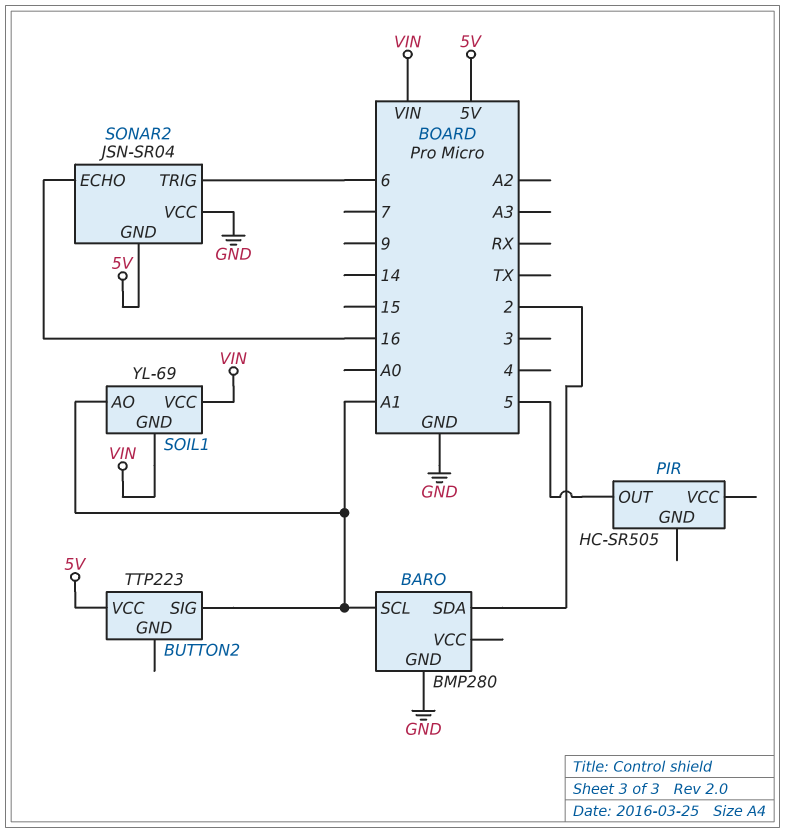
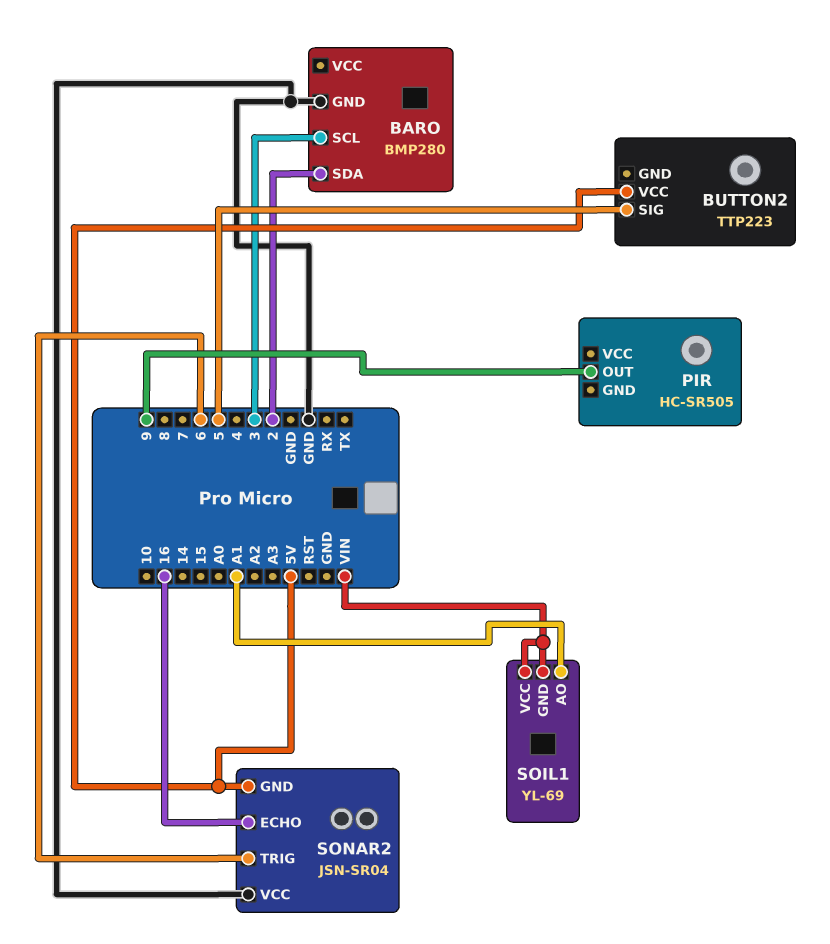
BARO pin SCL: A1 -> 3
BUTTON2 pin SIG: A1 -> 5
PIR pin OUT: 5 -> 9

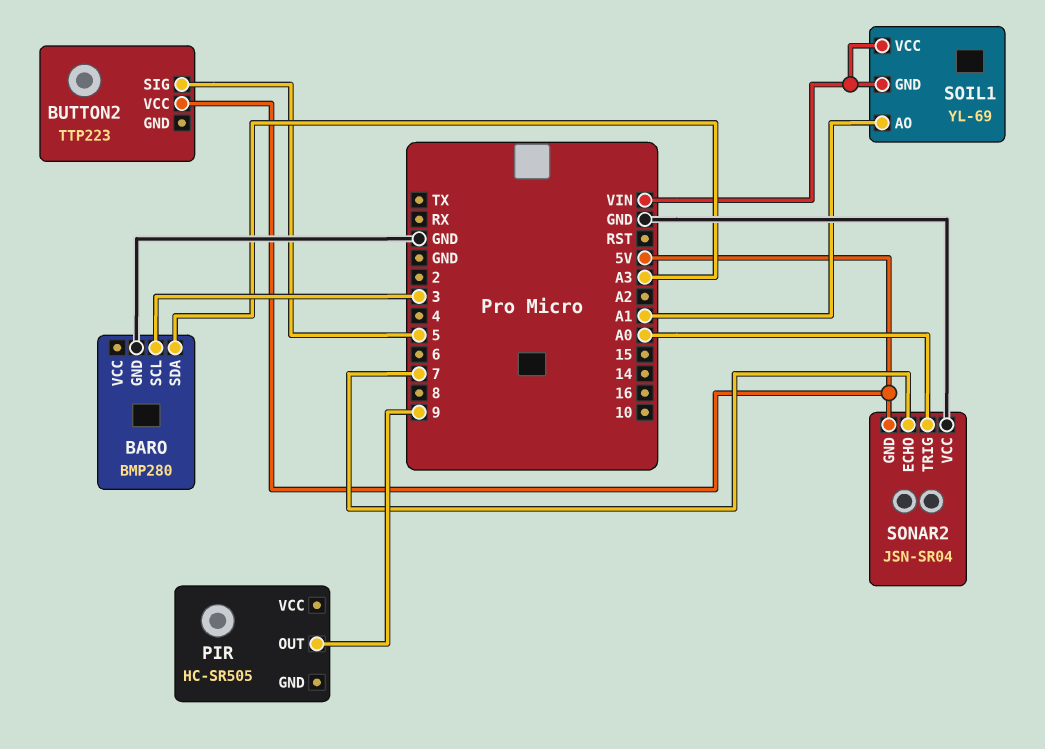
BARO pin SDA: 2 -> A3
SONAR2 pin ECHO: 16 -> 7
SONAR2 pin TRIG: 6 -> A0

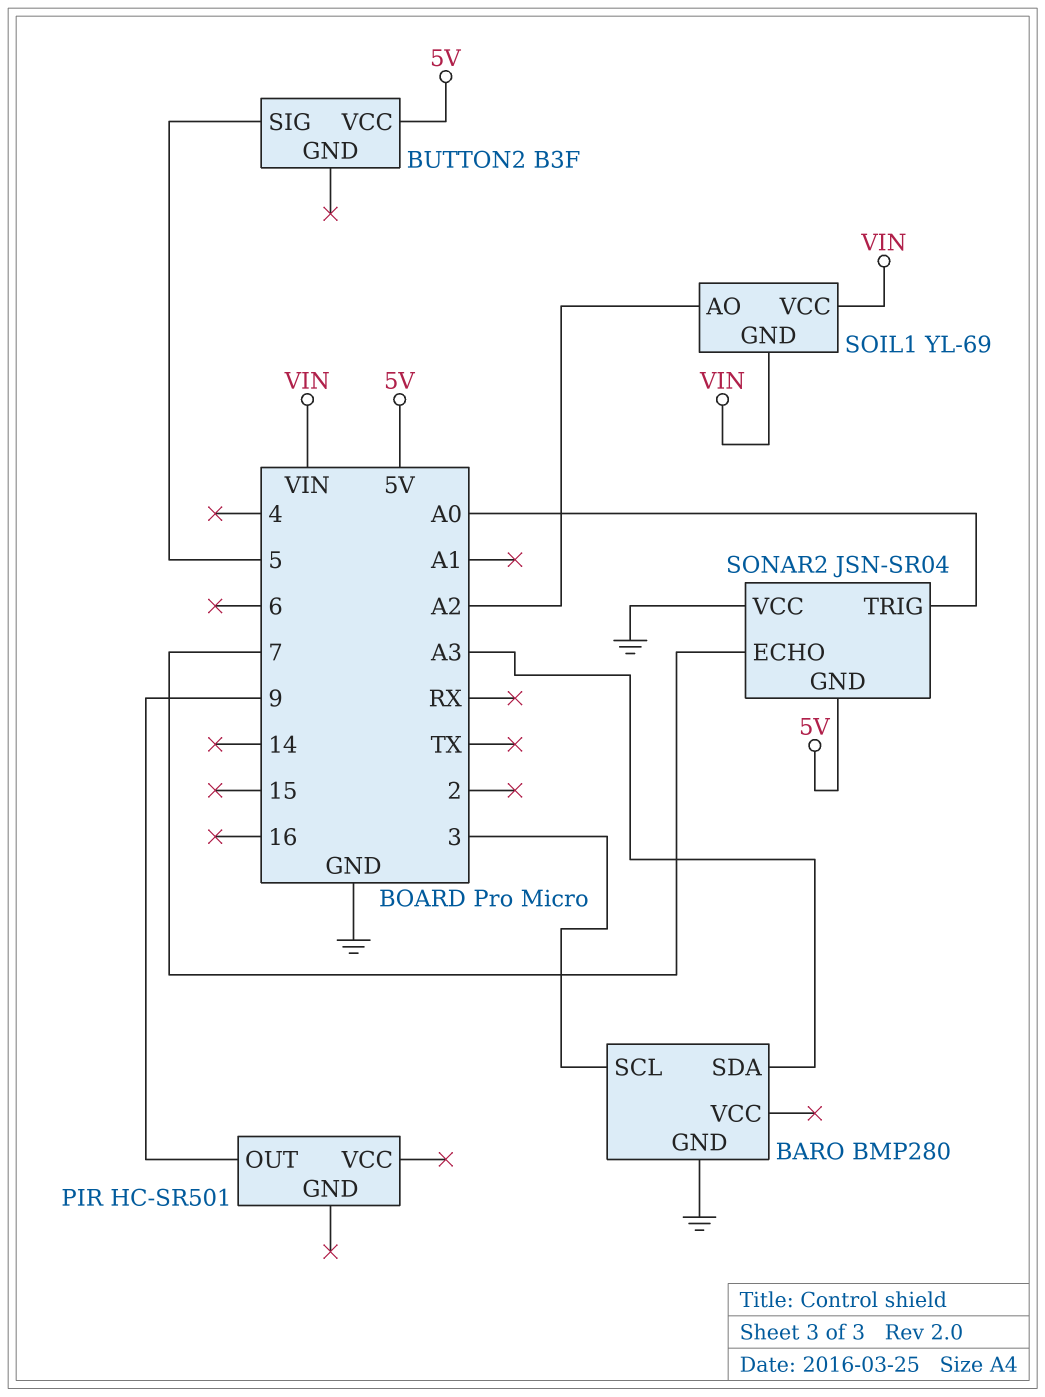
BUTTON2: TTP223 -> B3F
PIR: HC-SR505 -> HC-SR501
SOIL1 pin AO: A1 -> A2

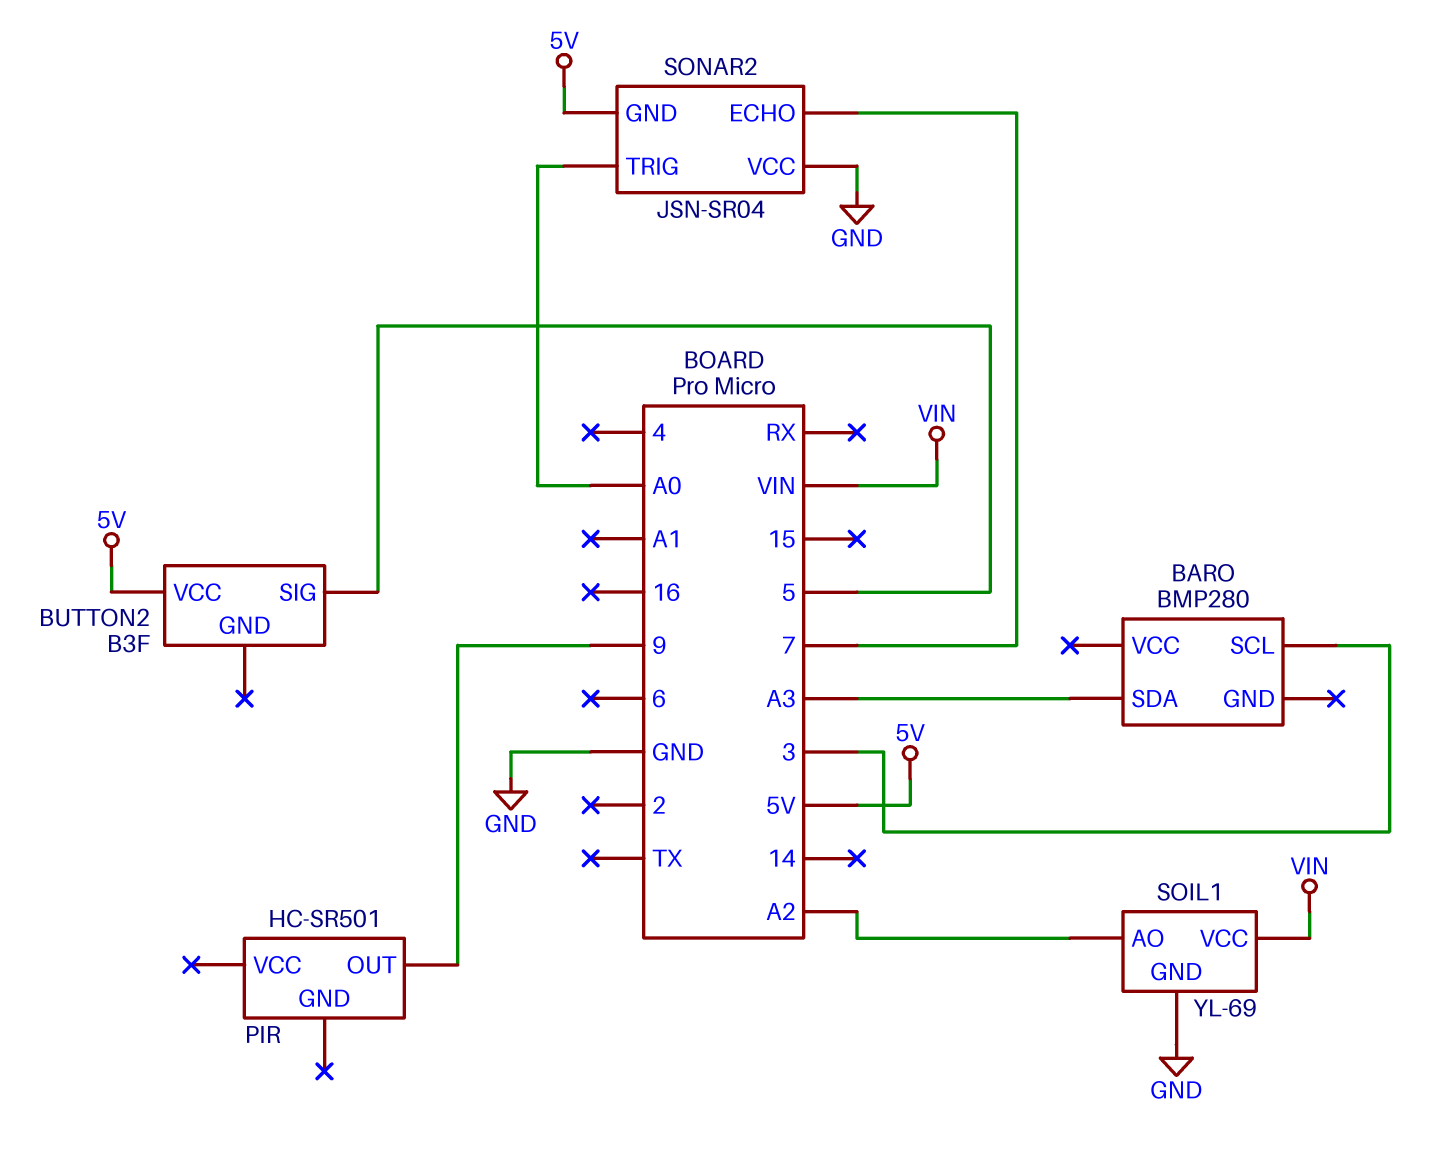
BARO pin GND: GND -> none
SOIL1 pin GND: VIN -> GND

